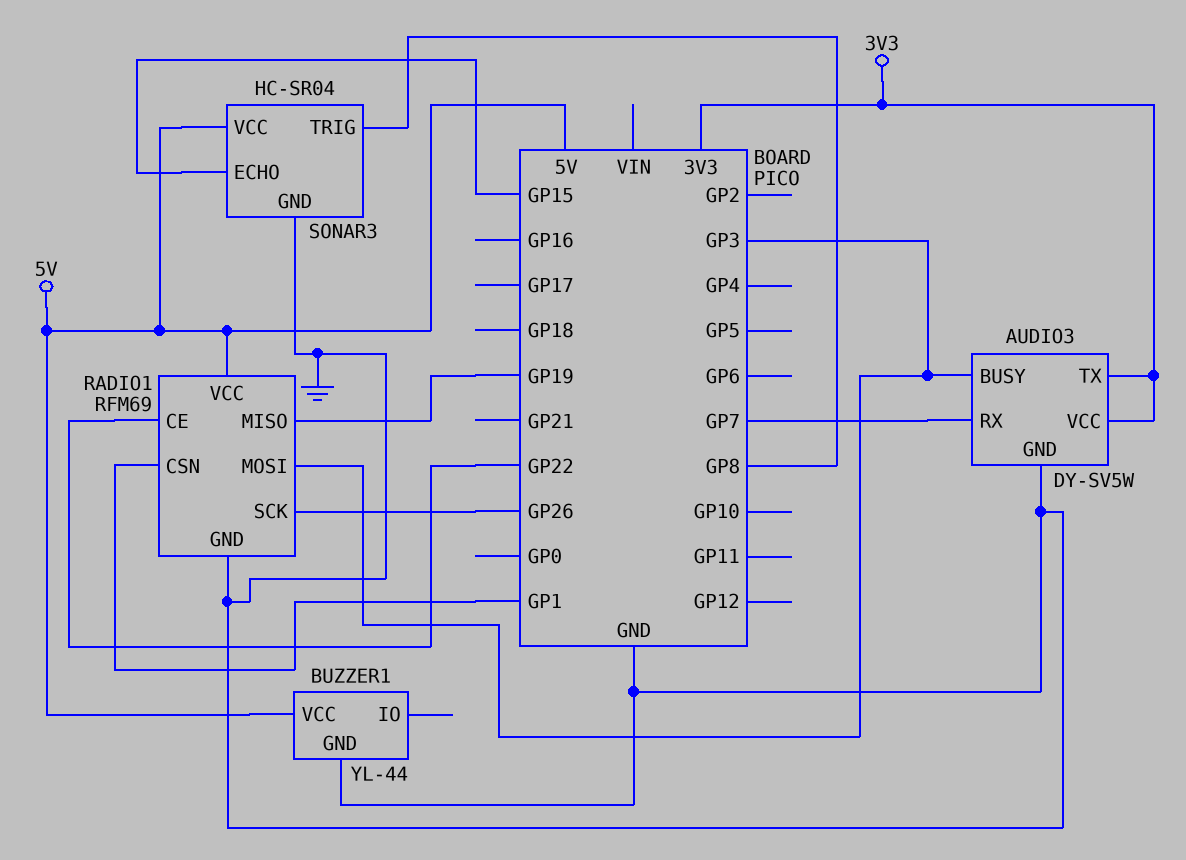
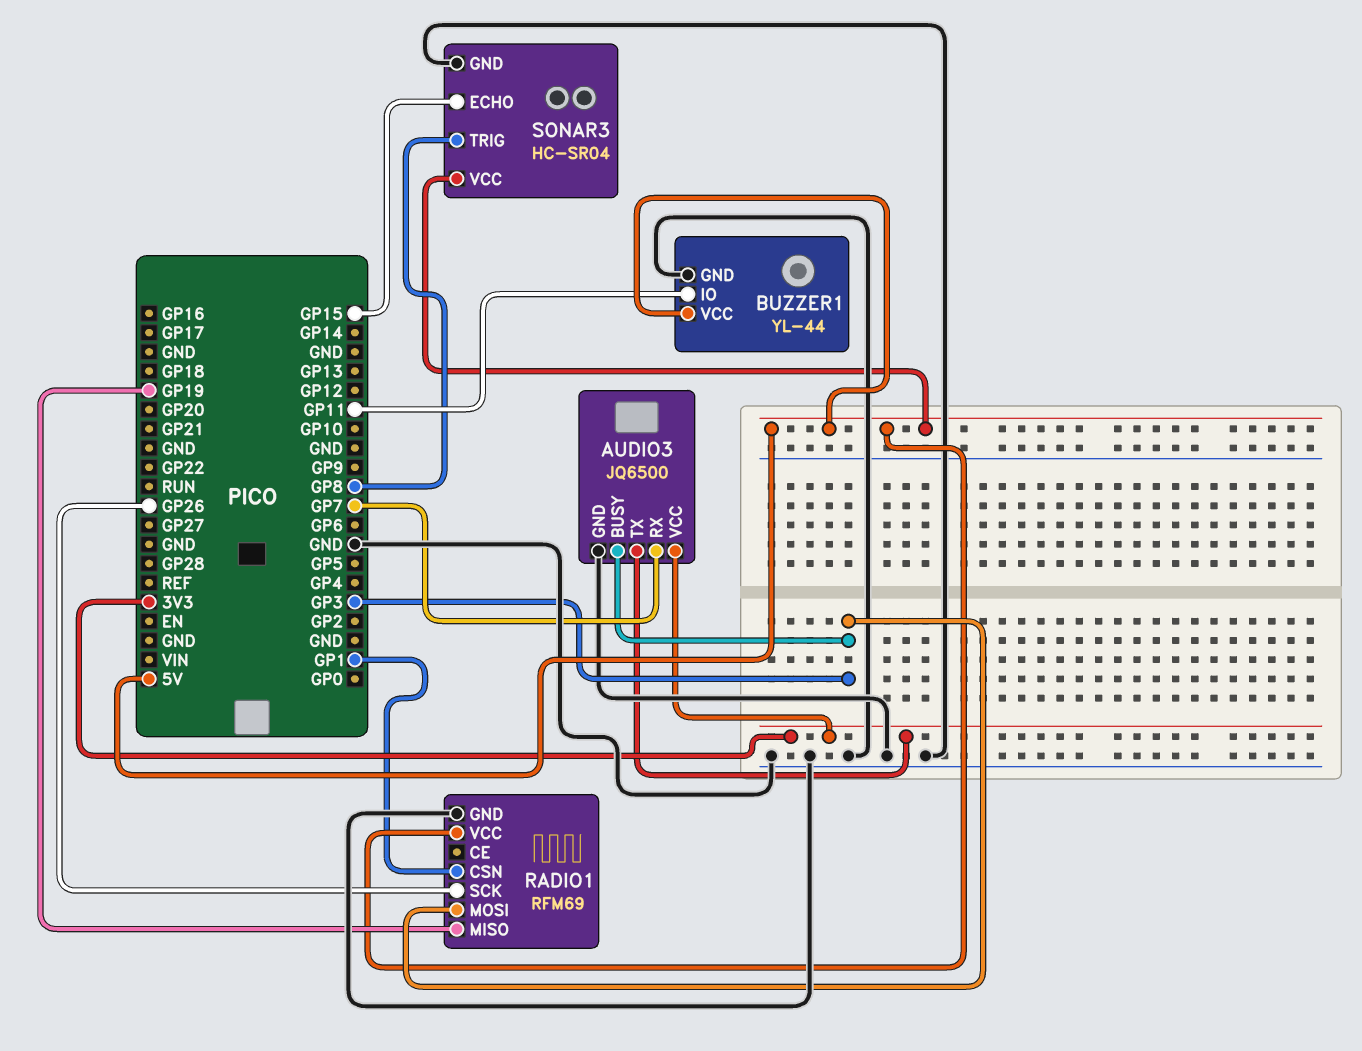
AUDIO3: DY-SV5W -> JQ6500
BUZZER1 pin IO: none -> GP11
RADIO1 pin CE: GP22 -> none

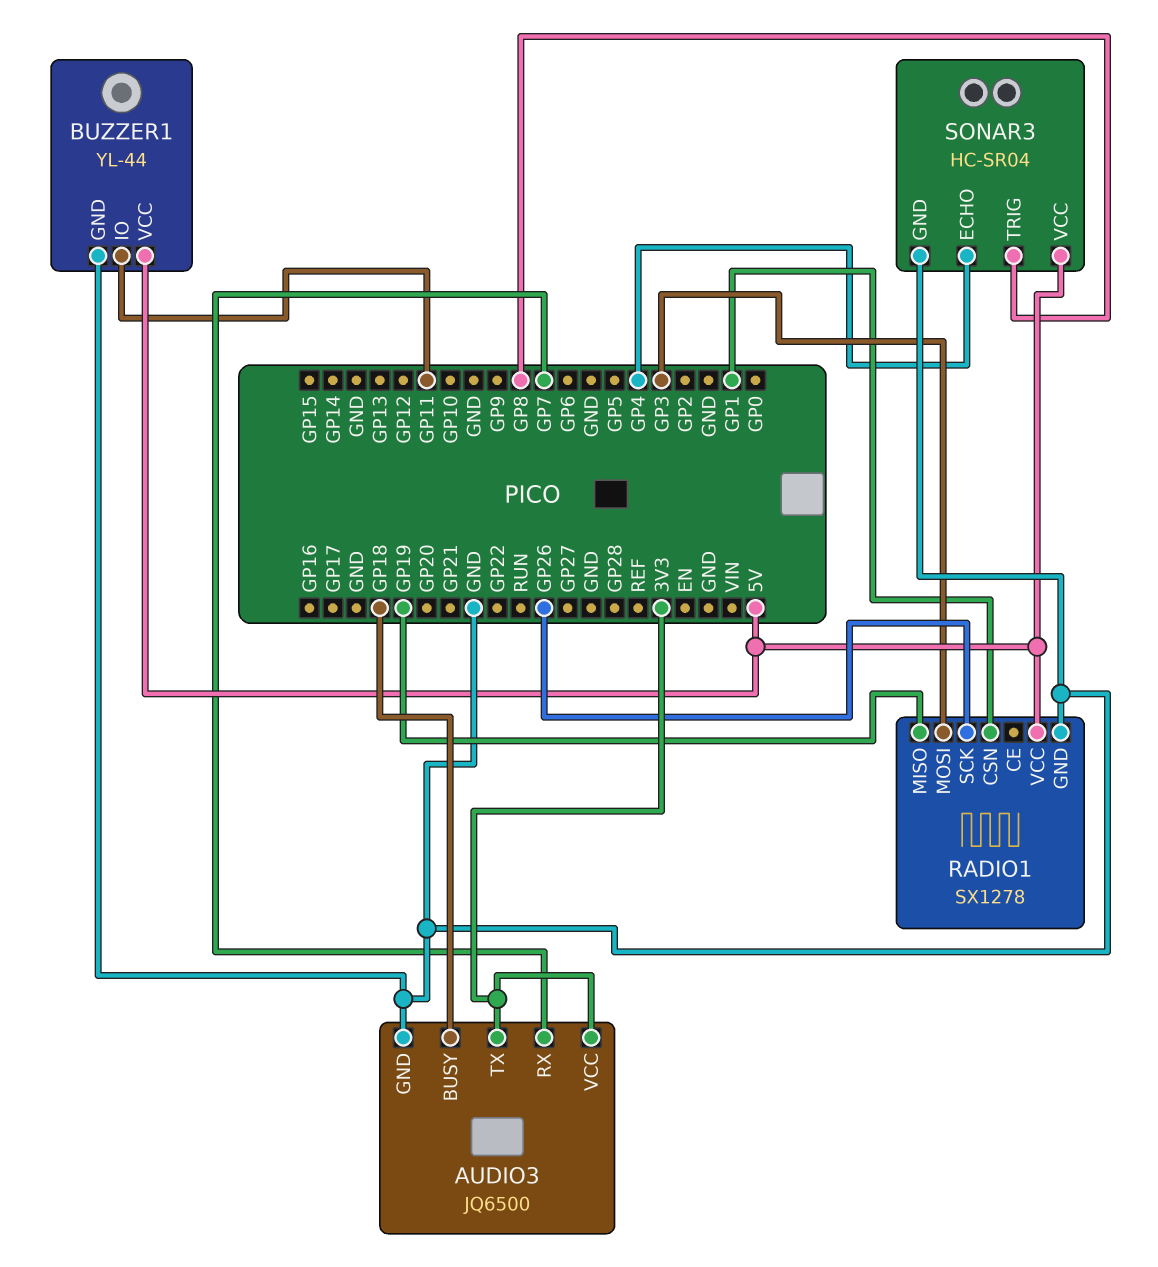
AUDIO3 pin BUSY: GP3 -> GP18
RADIO1: RFM69 -> SX1278
SONAR3 pin ECHO: GP15 -> GP4

